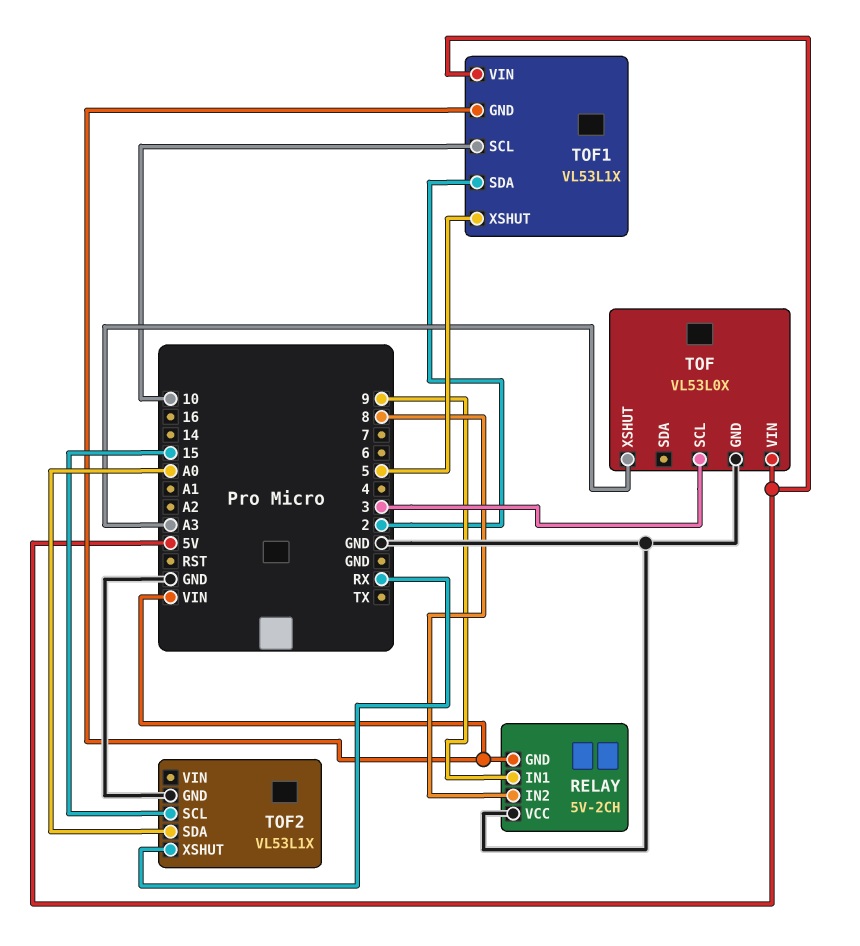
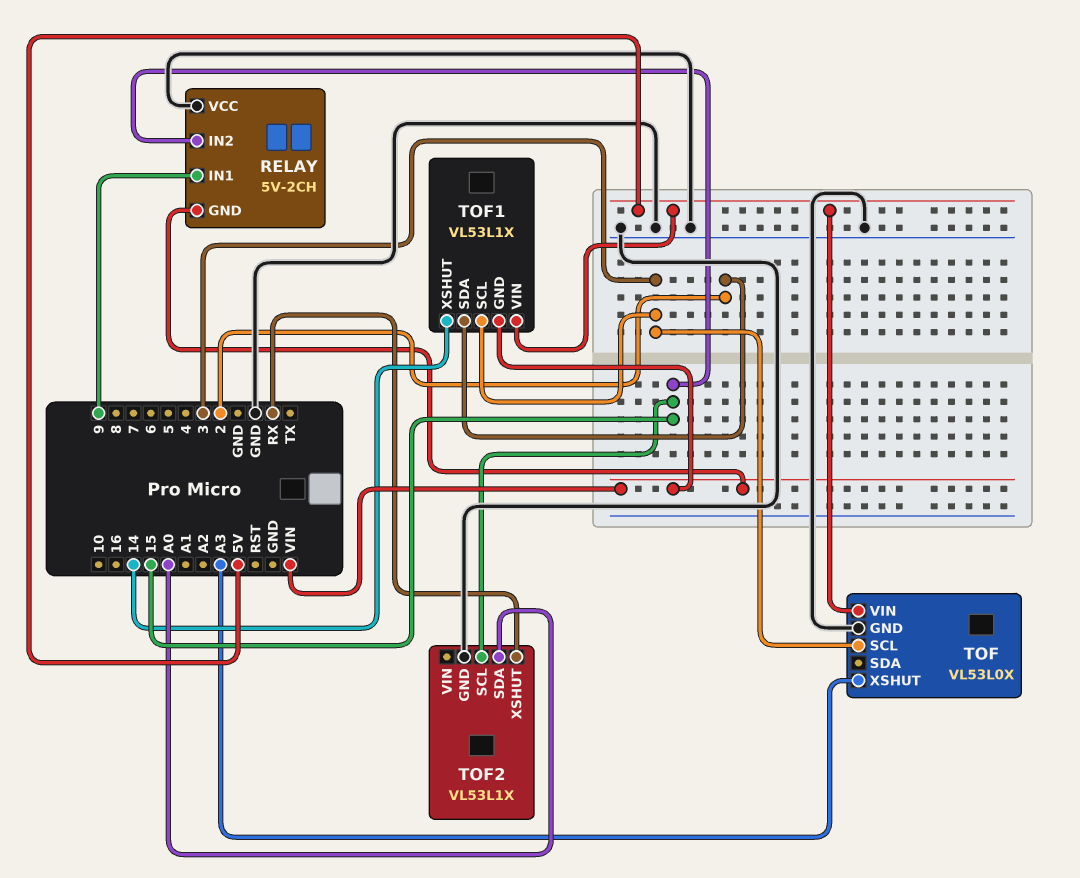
RELAY pin IN2: 8 -> 15
TOF1 pin SCL: 10 -> 3
TOF1 pin XSHUT: 5 -> 14

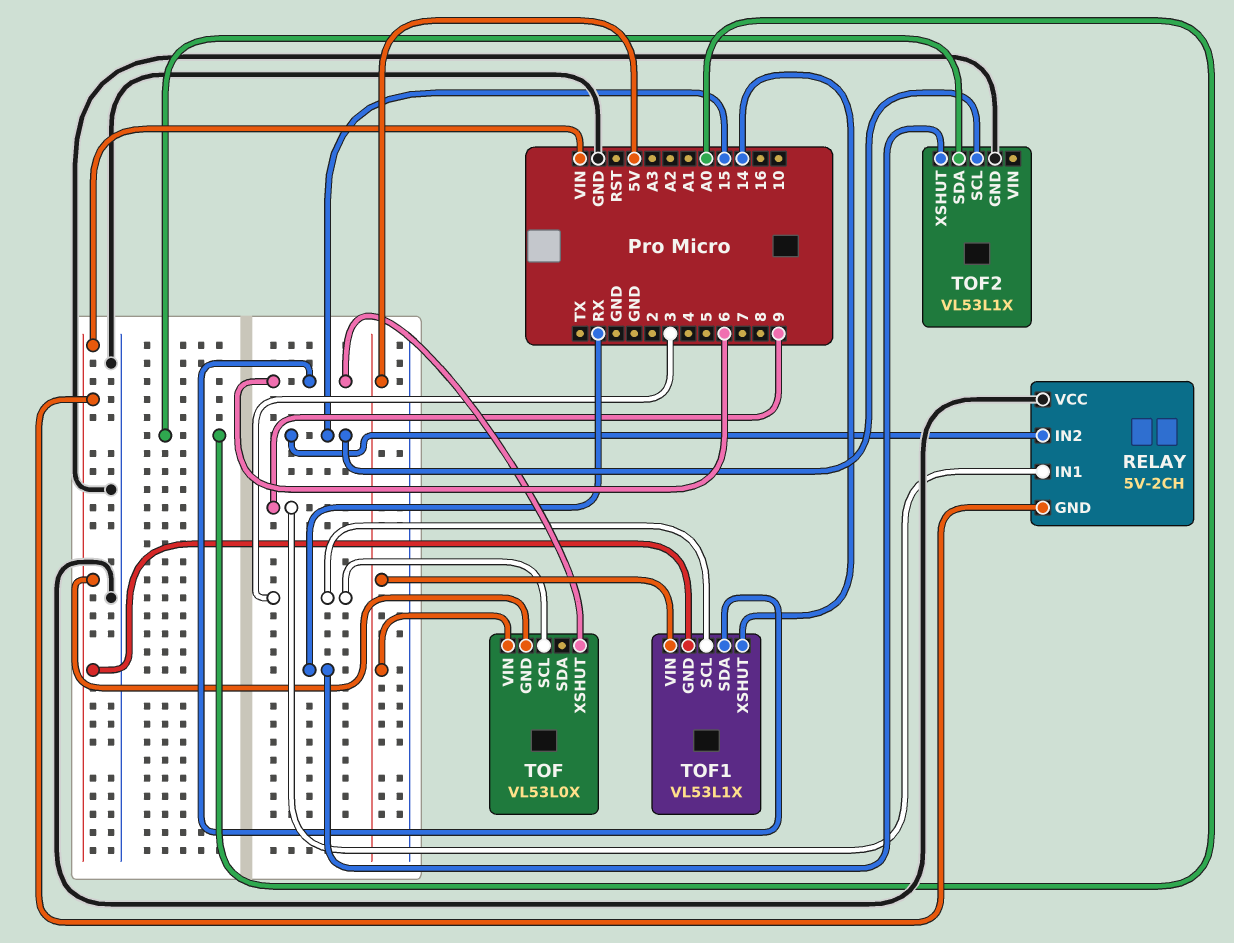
TOF pin GND: GND -> VIN
TOF pin XSHUT: A3 -> 6
TOF1 pin SDA: 2 -> 6

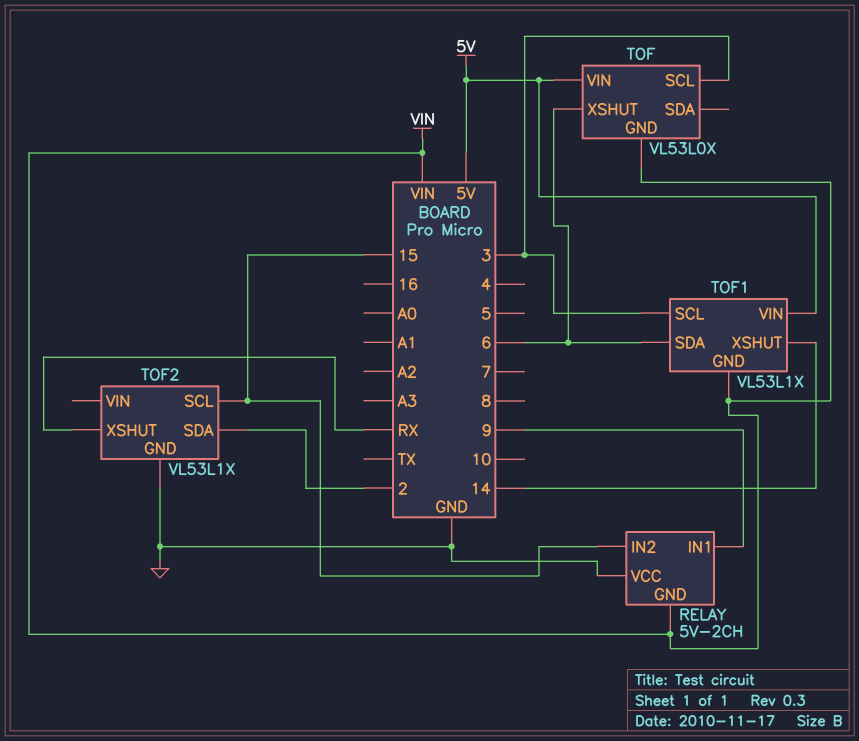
TOF2 pin SDA: A0 -> 2

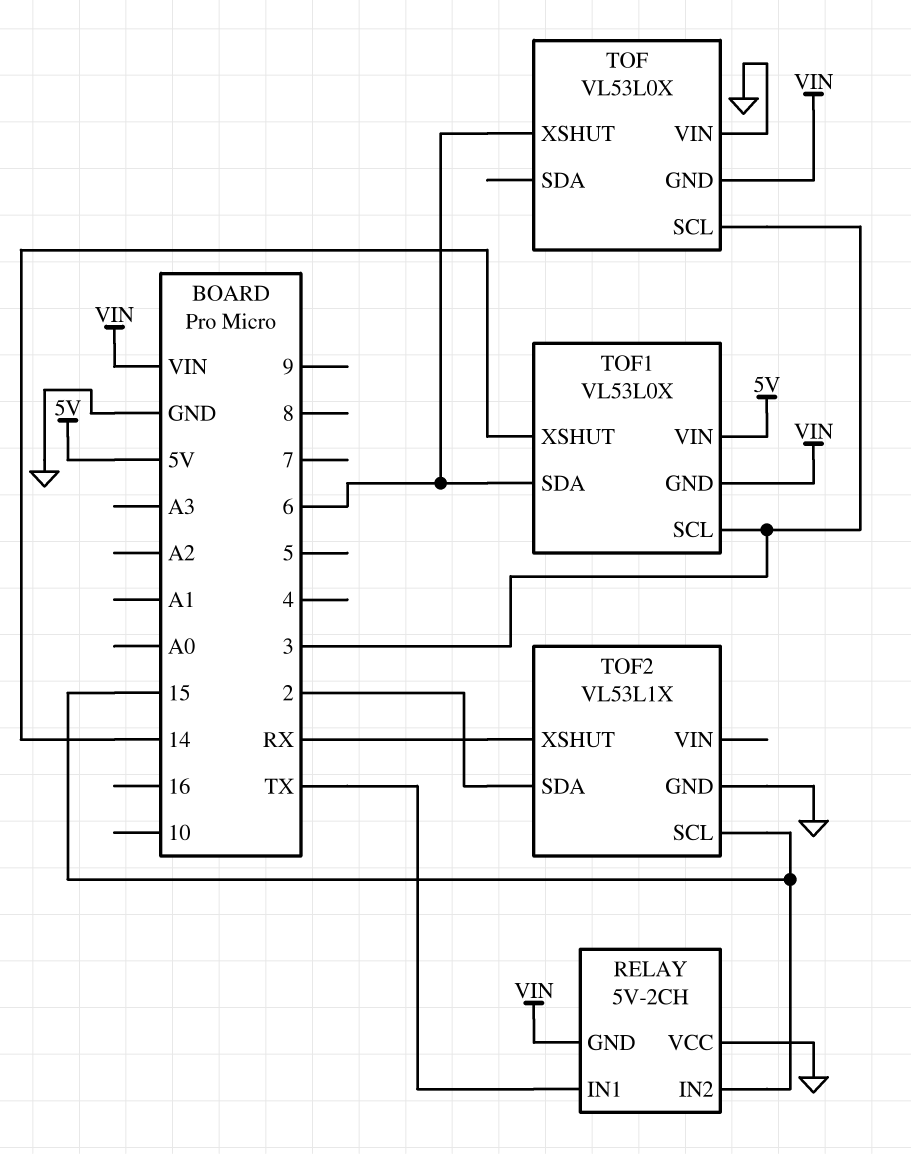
RELAY pin IN1: 9 -> TX
TOF pin VIN: 5V -> GND
TOF1: VL53L1X -> VL53L0X

